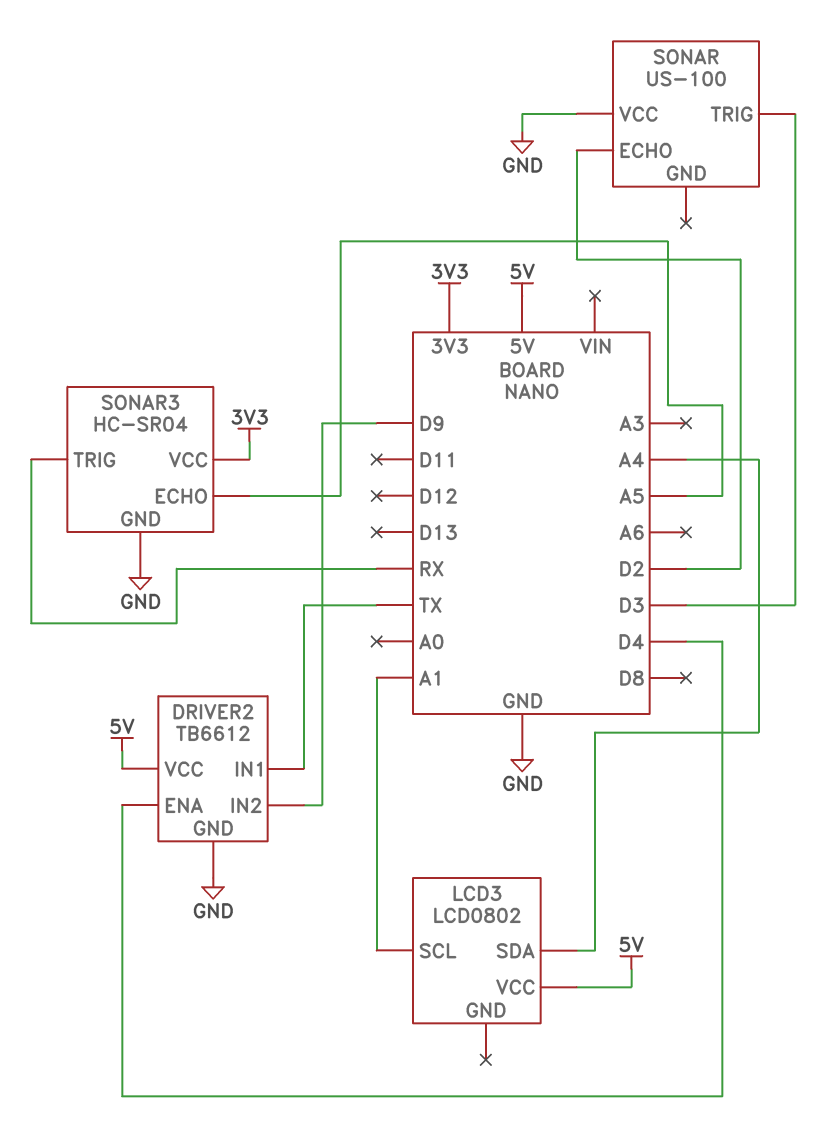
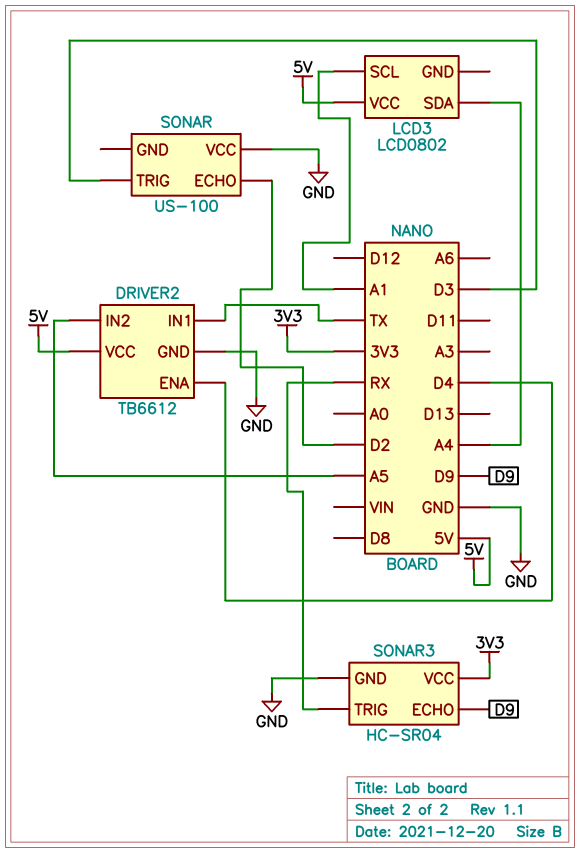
DRIVER2 pin IN2: D9 -> A5
SONAR3 pin ECHO: A5 -> D9

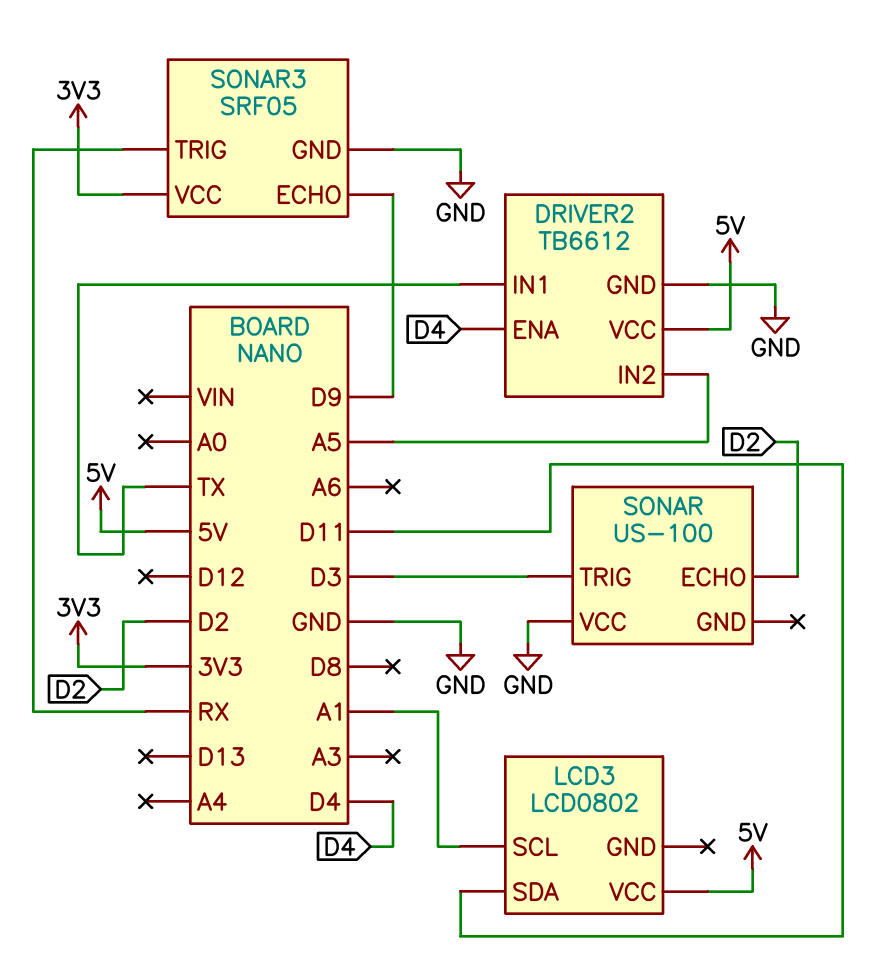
LCD3 pin SDA: A4 -> D11
SONAR3: HC-SR04 -> SRF05

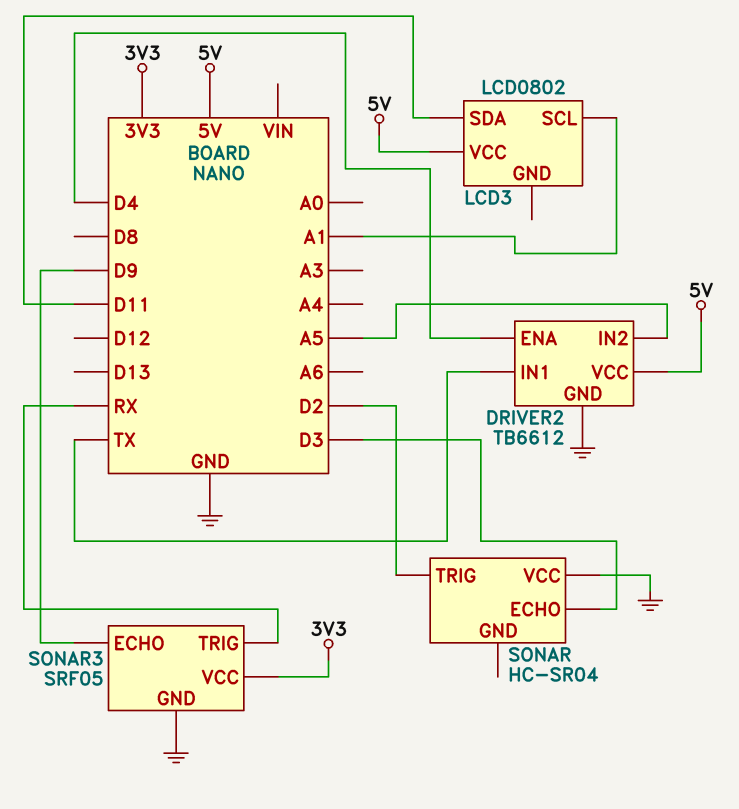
SONAR: US-100 -> HC-SR04
SONAR pin ECHO: D2 -> D3
SONAR pin TRIG: D3 -> D2

